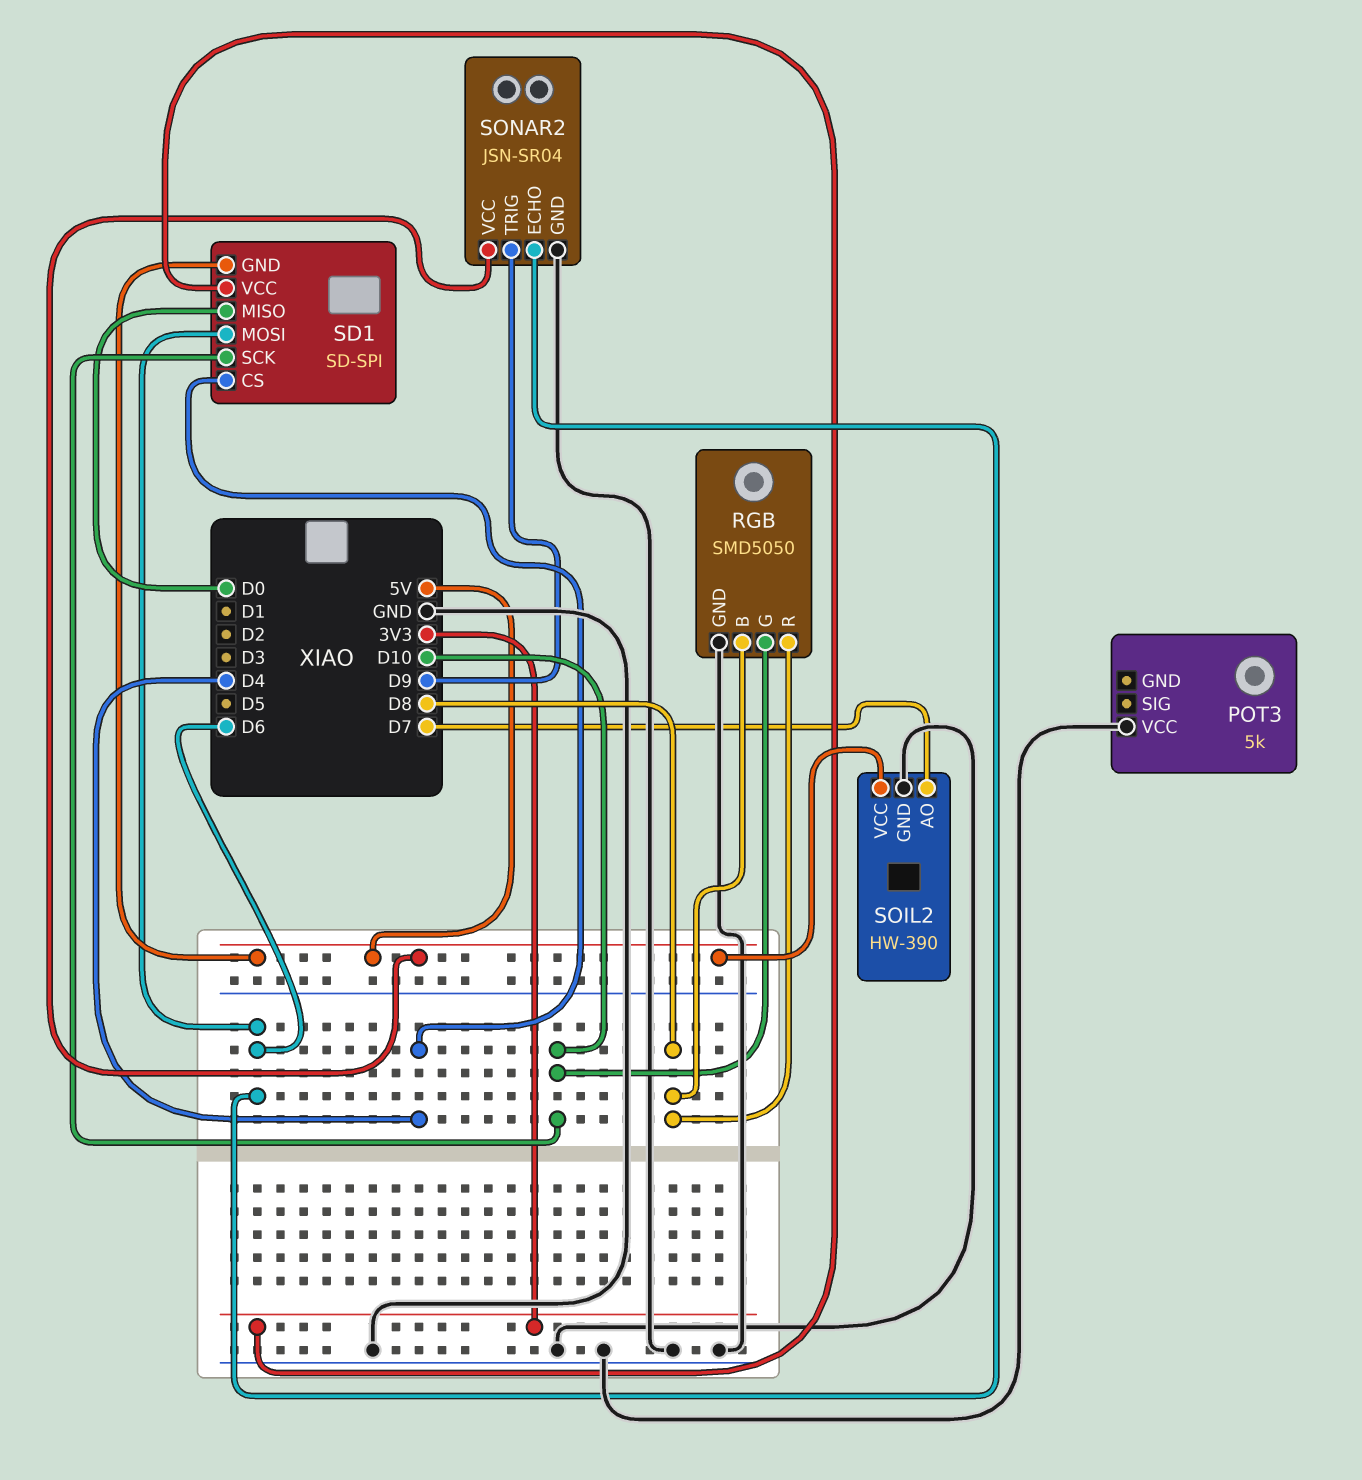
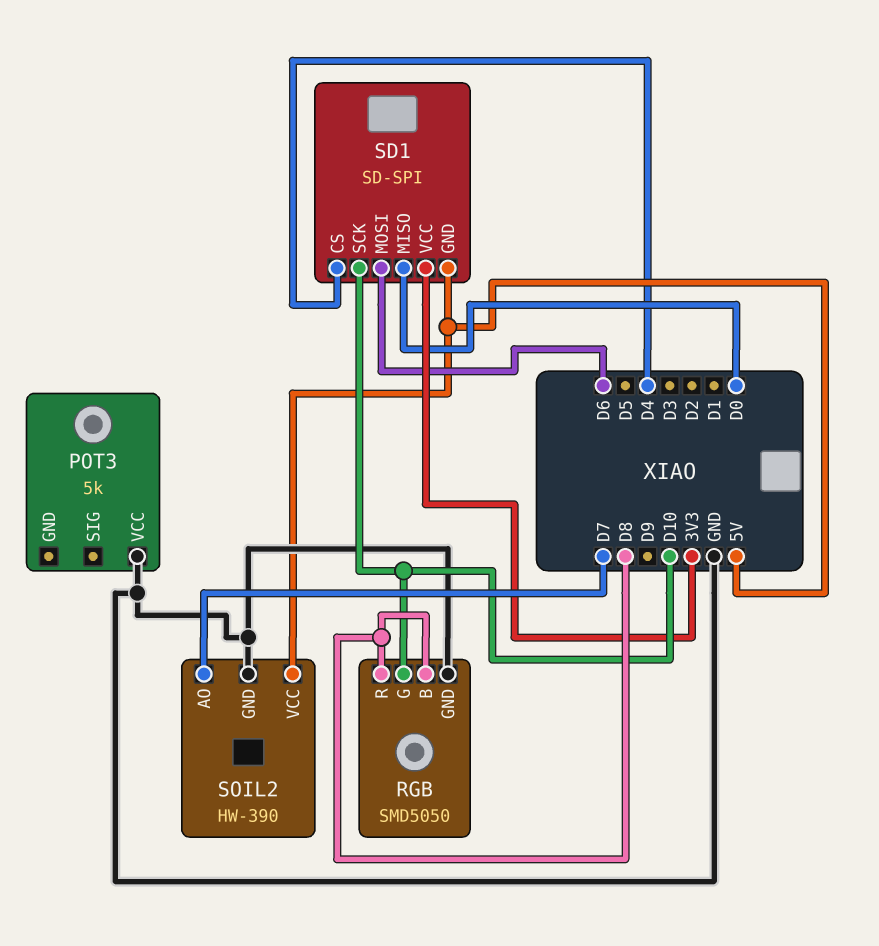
SONAR2: JSN-SR04 -> none
SONAR2 pin ECHO: D6 -> none
SONAR2 pin GND: GND -> none
SONAR2 pin TRIG: D9 -> none
SONAR2 pin VCC: 5V -> none

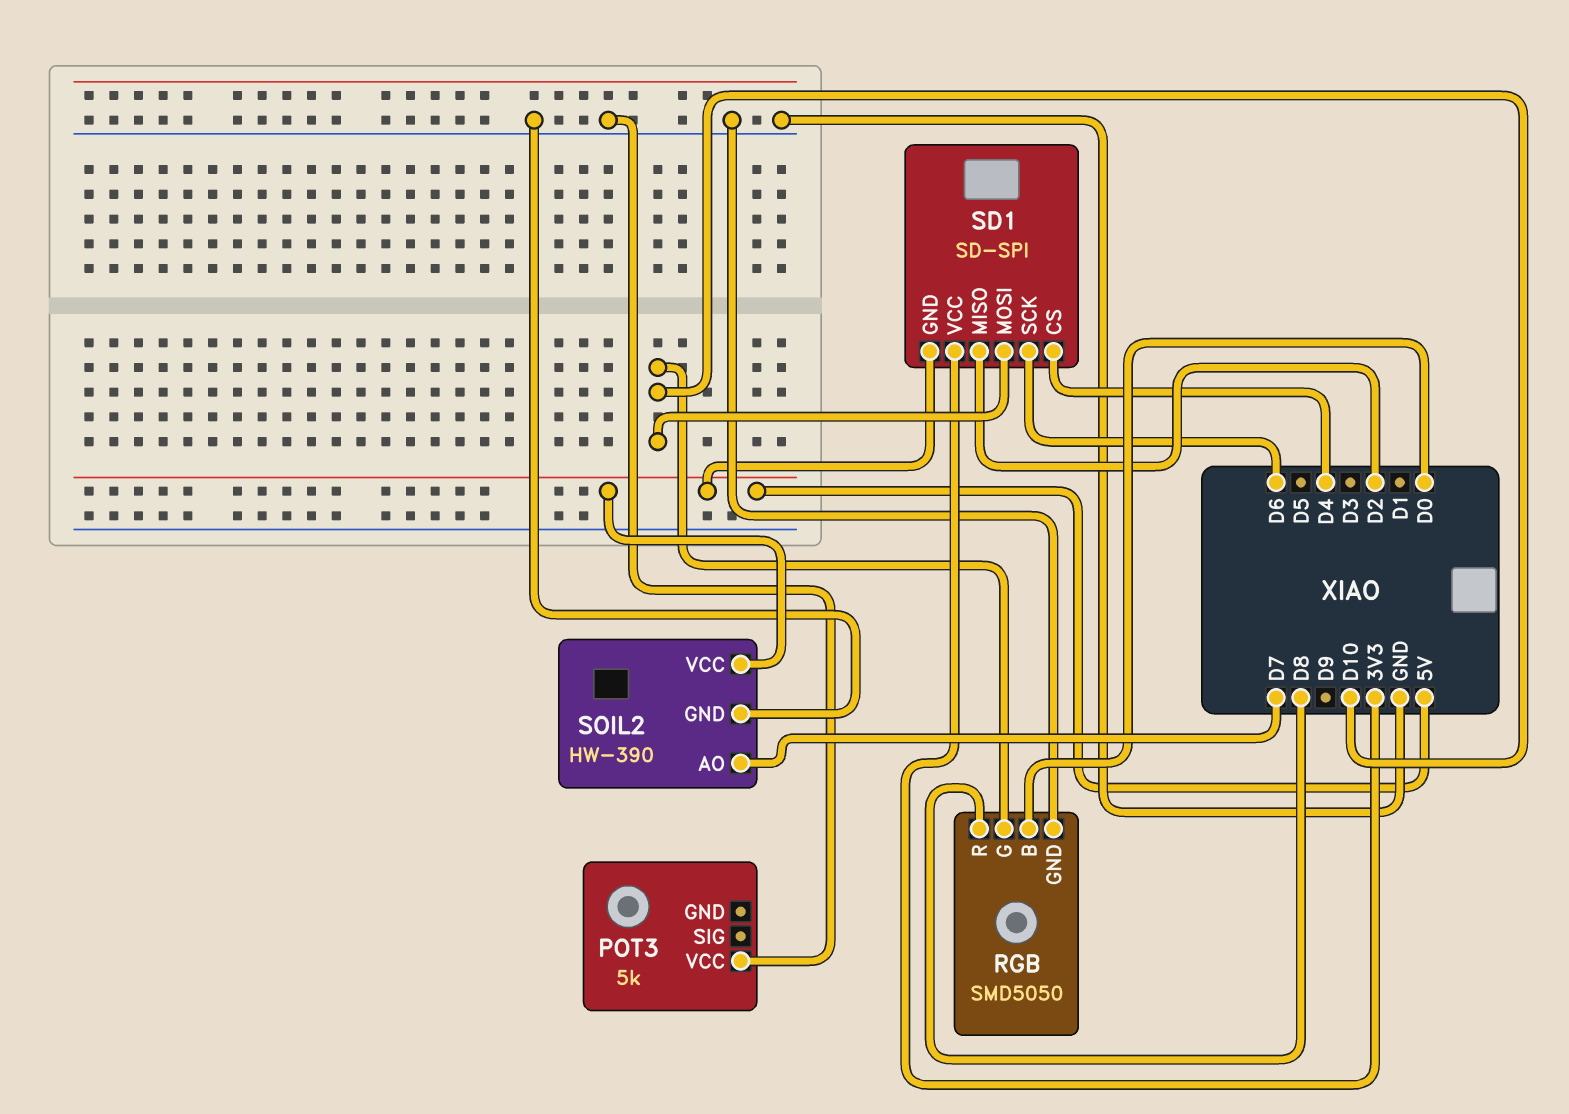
RGB pin B: D8 -> D0
SD1 pin MISO: D0 -> D2
SD1 pin MOSI: D6 -> D10
SD1 pin SCK: D10 -> D6

